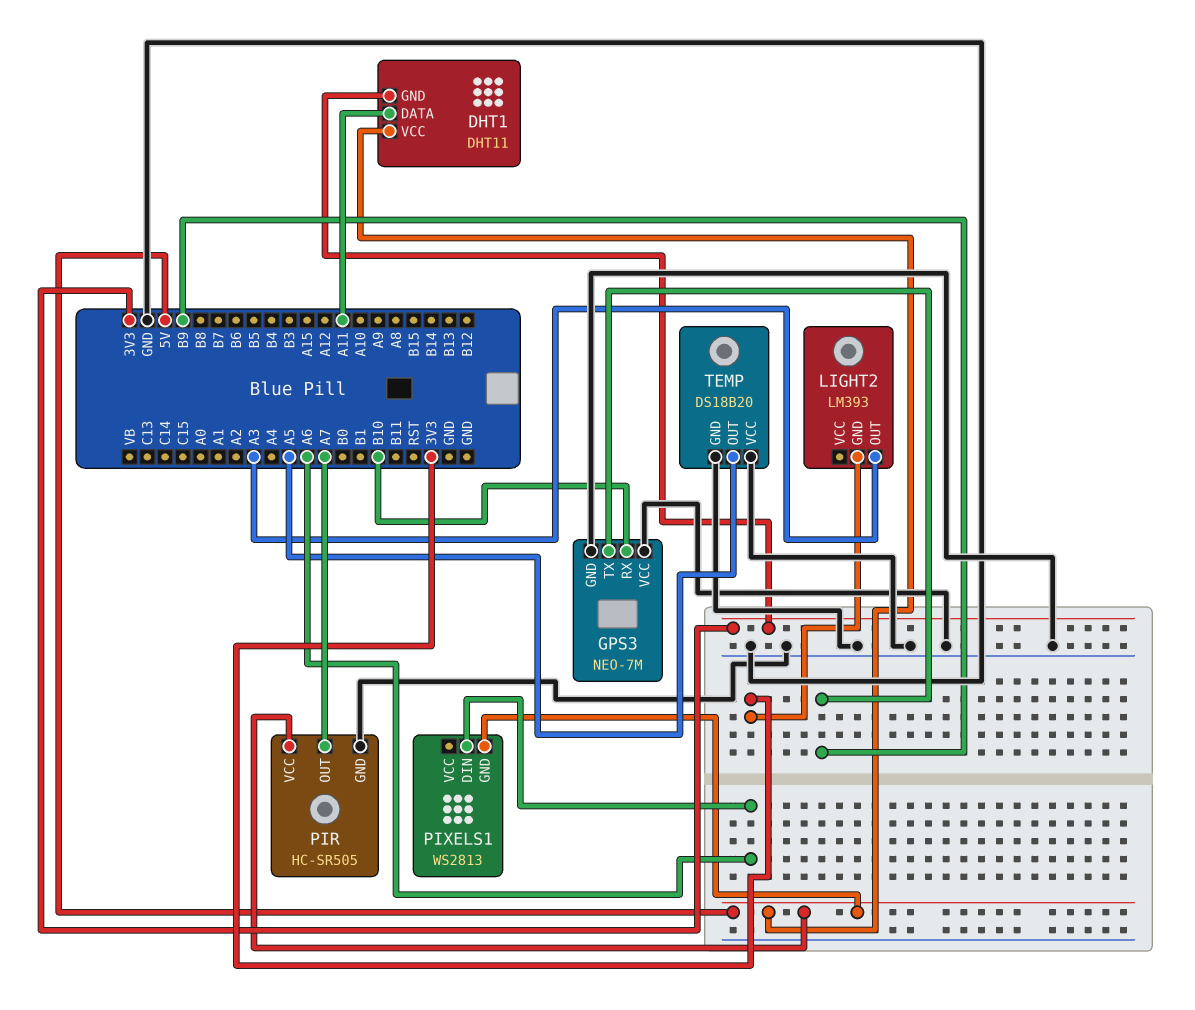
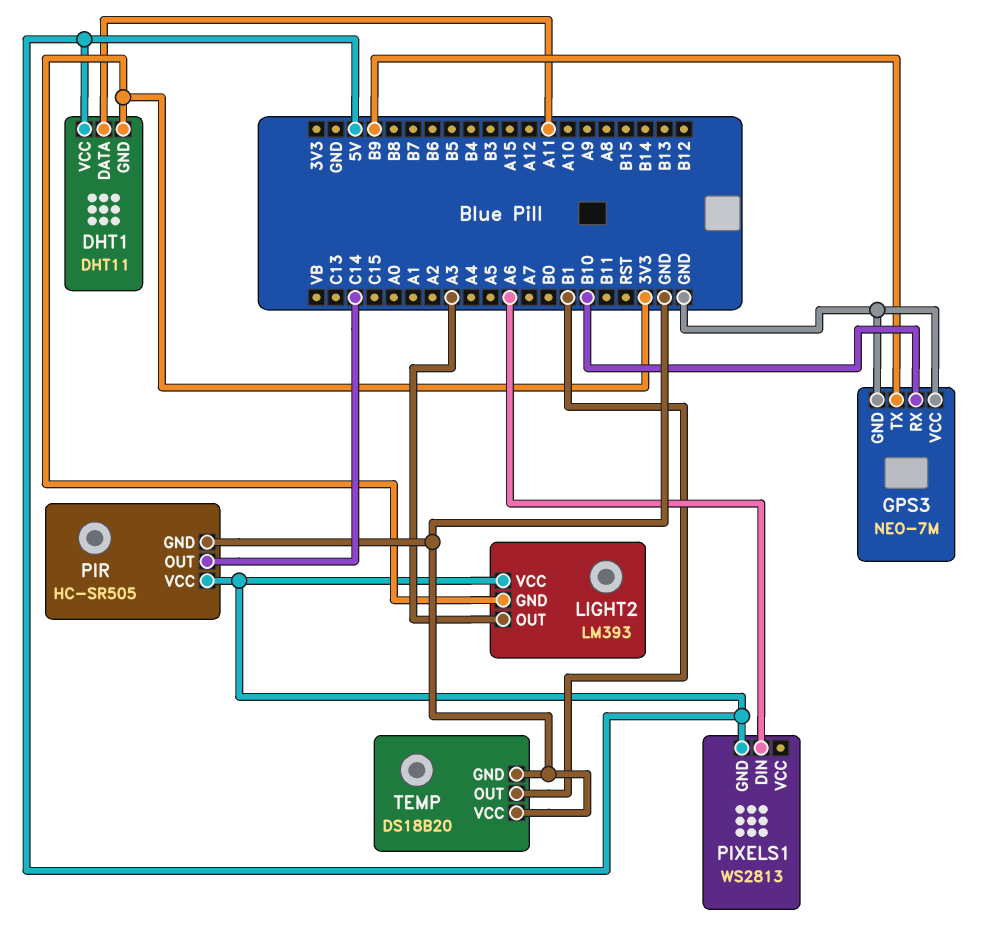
LIGHT2 pin VCC: none -> 5V
PIR pin OUT: A7 -> C14
TEMP pin OUT: A5 -> B1

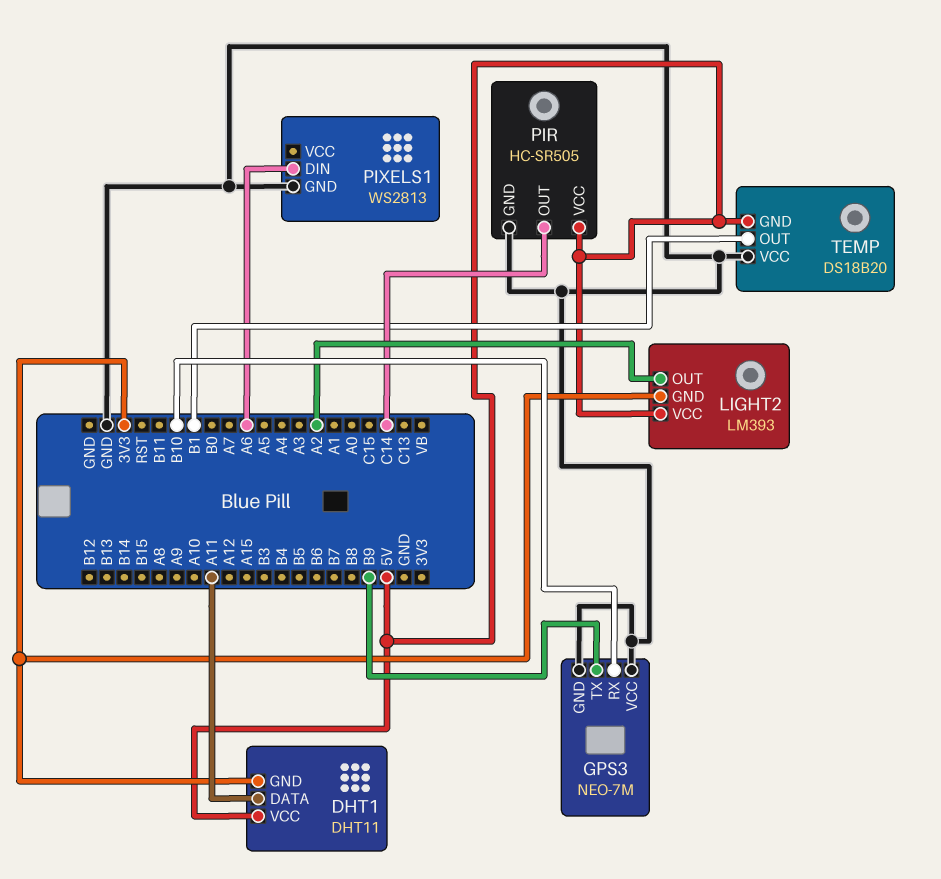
LIGHT2 pin OUT: A3 -> A2
PIXELS1 pin GND: 5V -> GND
TEMP pin GND: GND -> 5V

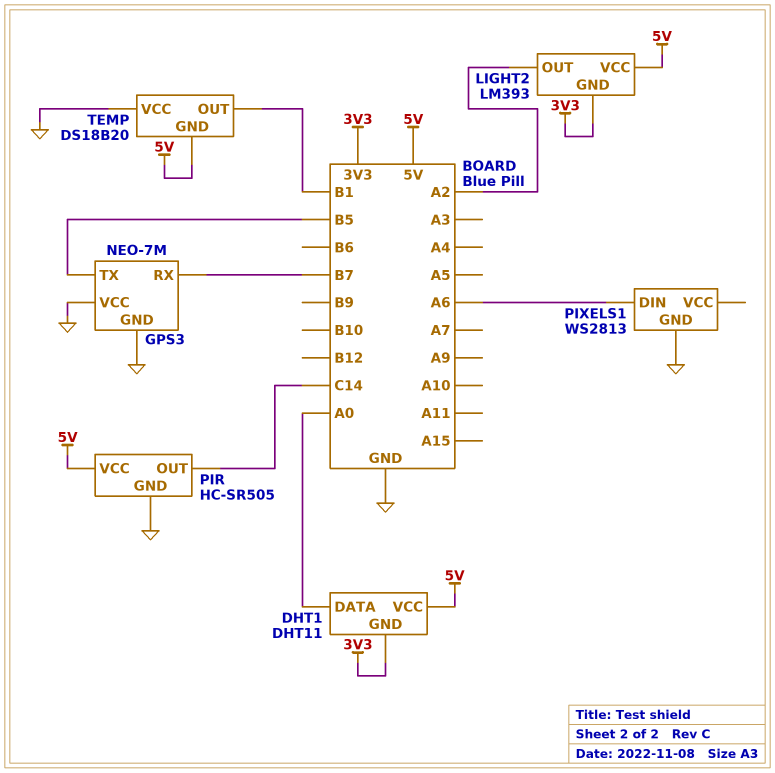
DHT1 pin DATA: A11 -> A0
GPS3 pin RX: B10 -> B7
GPS3 pin TX: B9 -> B5

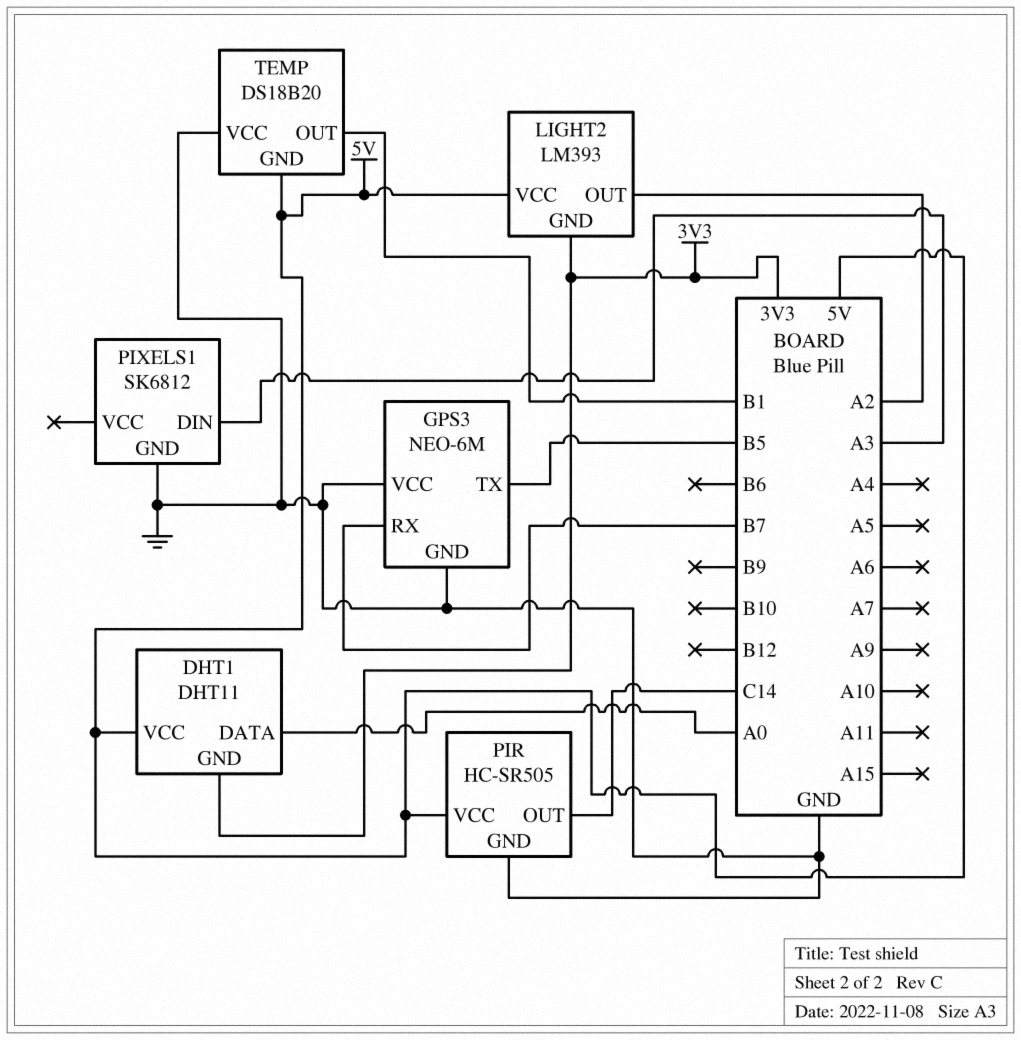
GPS3: NEO-7M -> NEO-6M
PIXELS1: WS2813 -> SK6812
PIXELS1 pin DIN: A6 -> A3

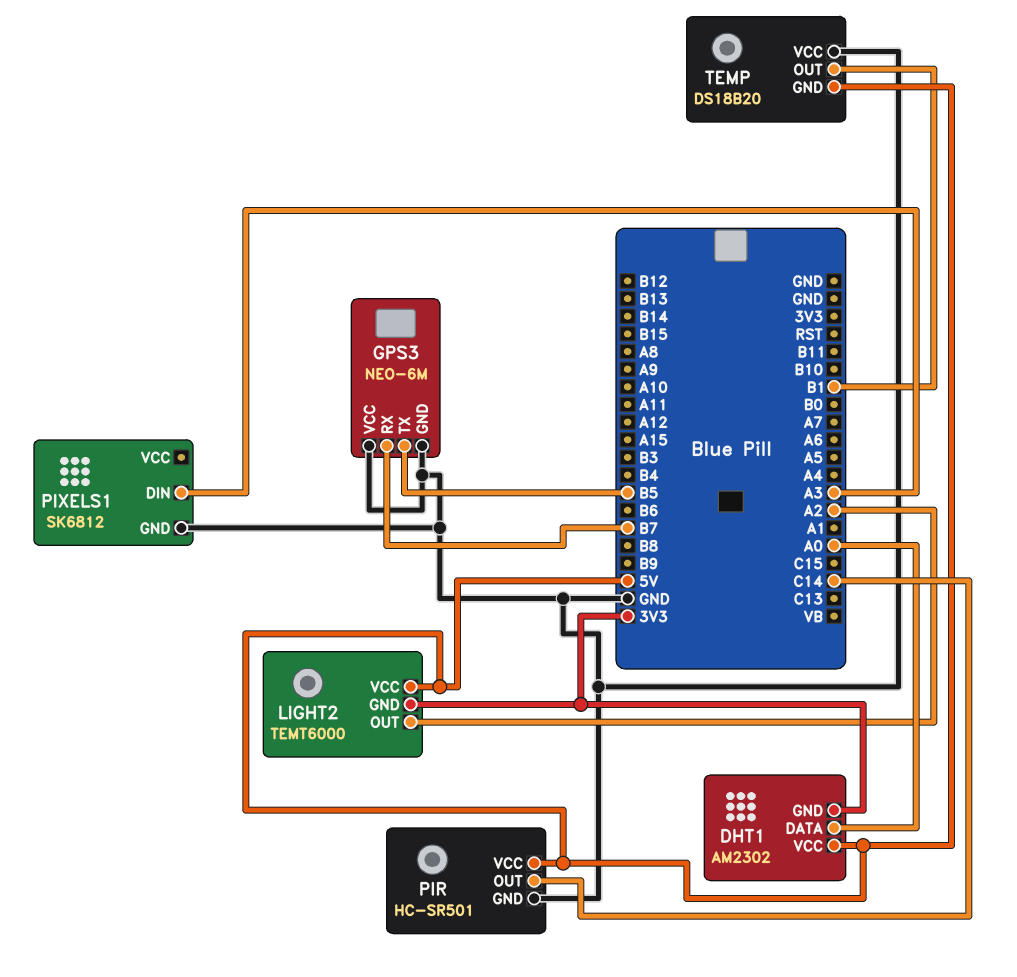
DHT1: DHT11 -> AM2302
LIGHT2: LM393 -> TEMT6000
PIR: HC-SR505 -> HC-SR501

